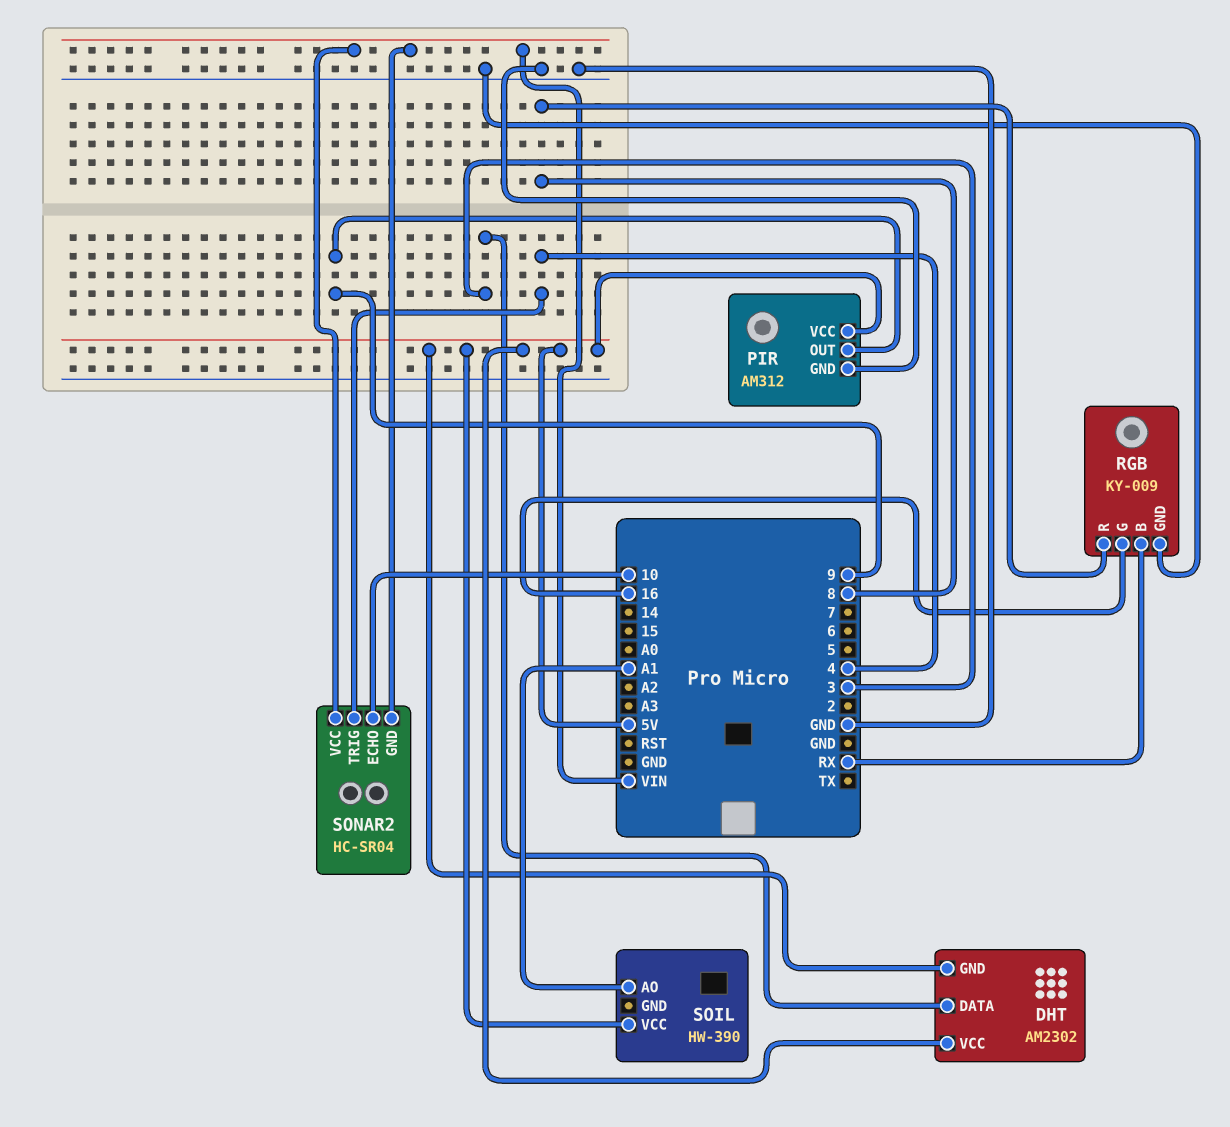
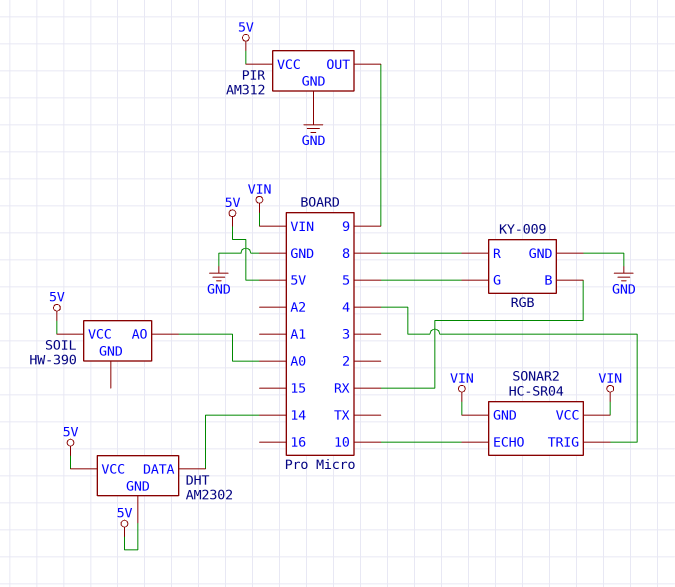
DHT pin DATA: 3 -> 14
RGB pin G: 16 -> 5
SOIL pin AO: A1 -> A0

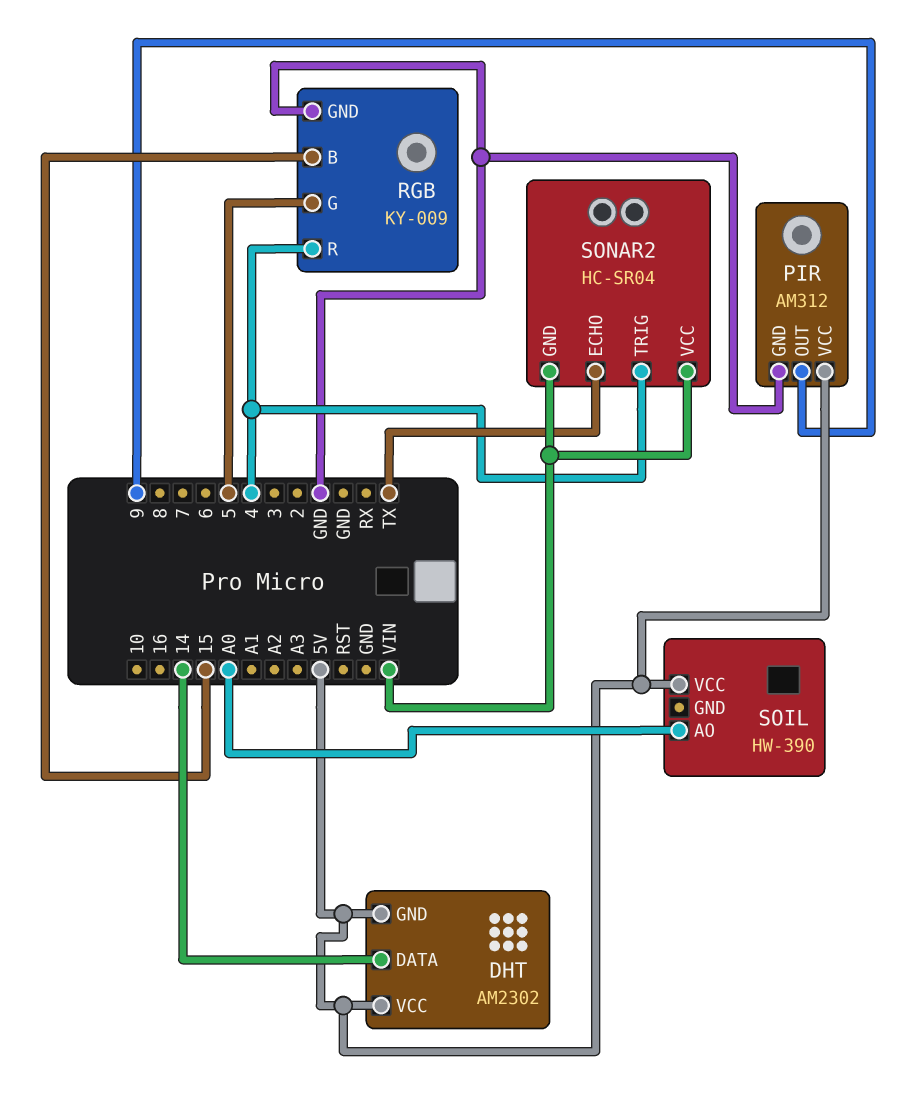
RGB pin B: RX -> 15
RGB pin R: 8 -> 4
SONAR2 pin ECHO: 10 -> TX

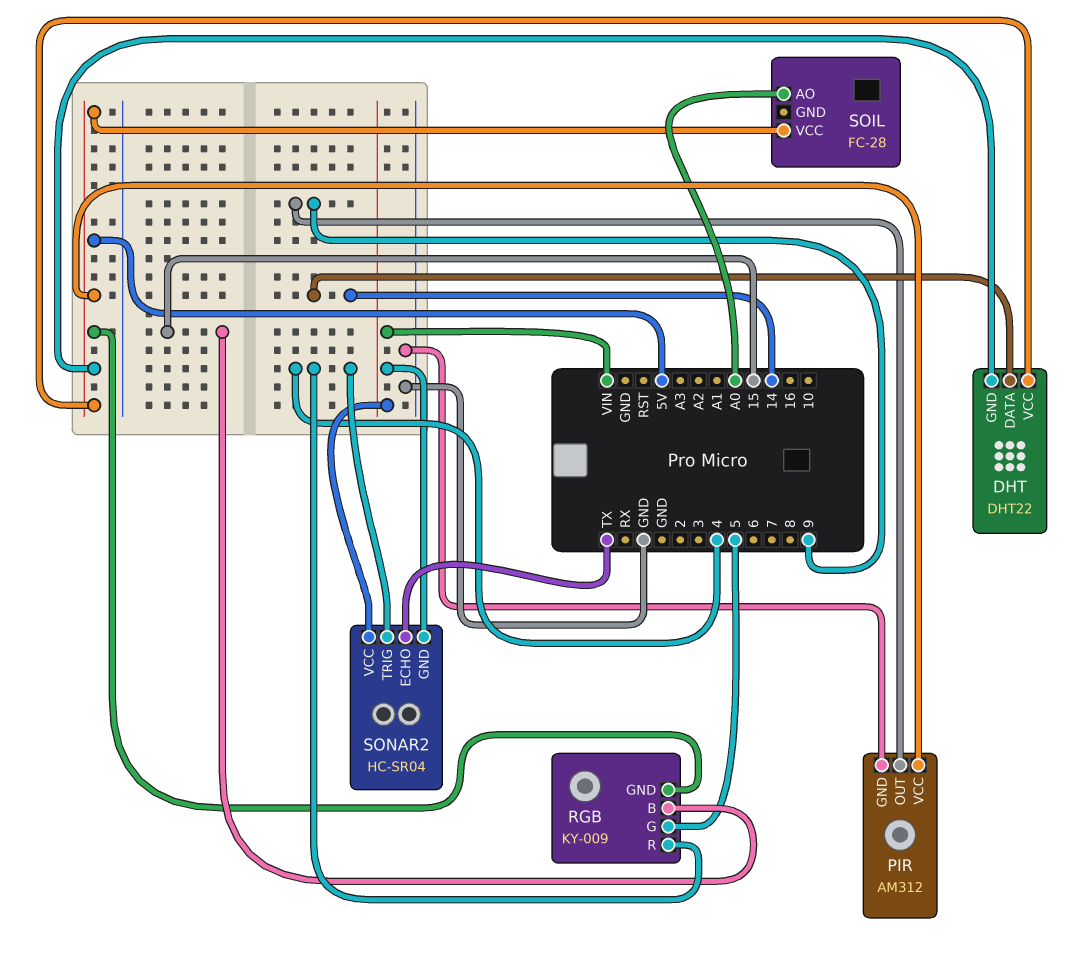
DHT: AM2302 -> DHT22
RGB pin GND: GND -> 5V
SOIL: HW-390 -> FC-28

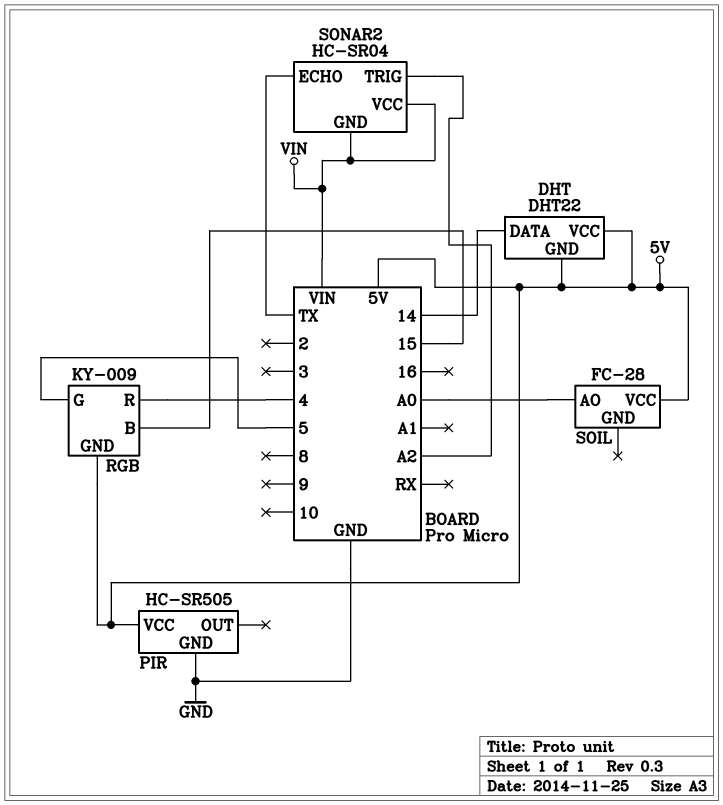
PIR: AM312 -> HC-SR505
PIR pin OUT: 9 -> none
SONAR2 pin TRIG: 4 -> A2

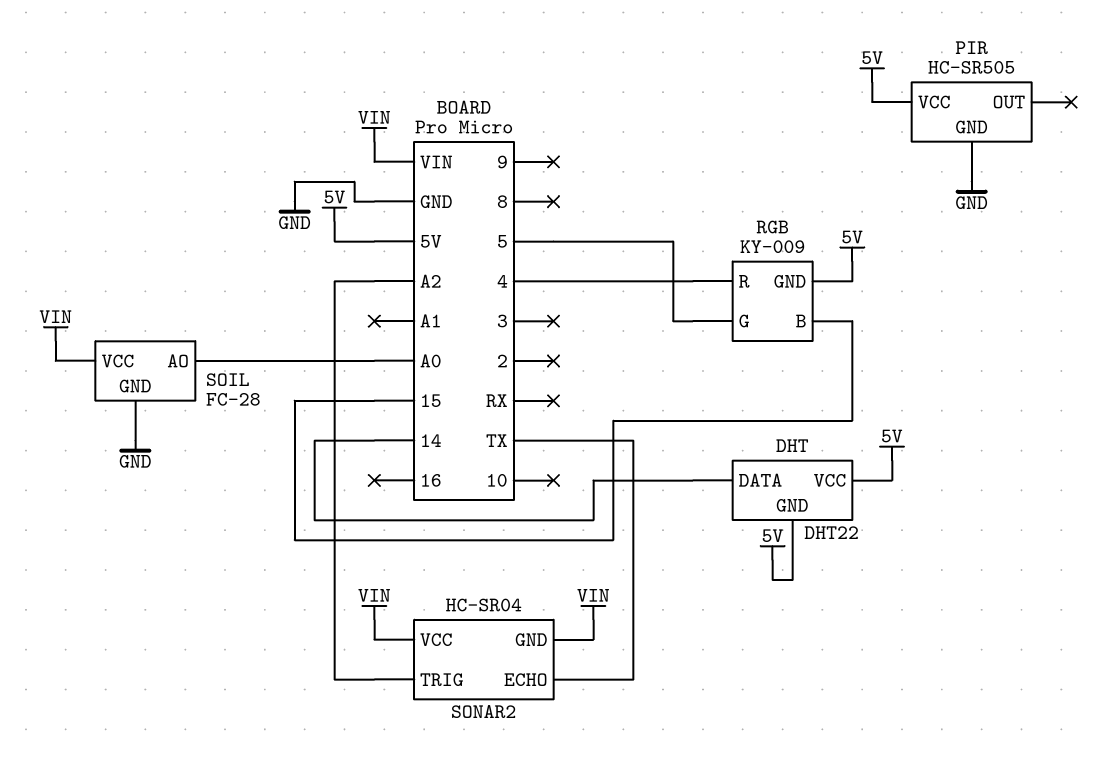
SOIL pin GND: none -> GND
SOIL pin VCC: 5V -> VIN

